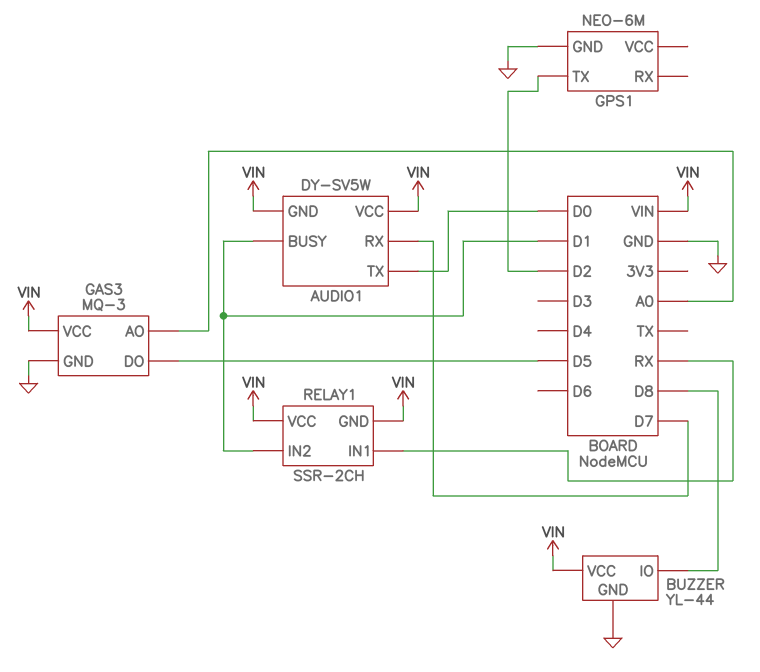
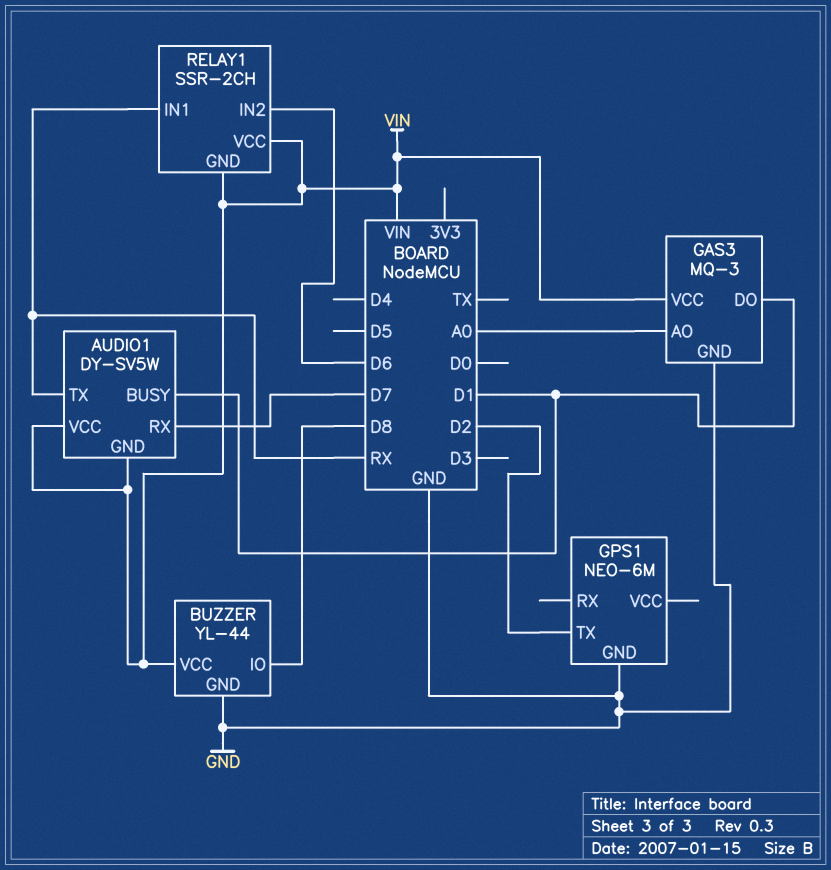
AUDIO1 pin TX: D0 -> RX
GAS3 pin DO: D5 -> D1
RELAY1 pin IN2: D1 -> D6

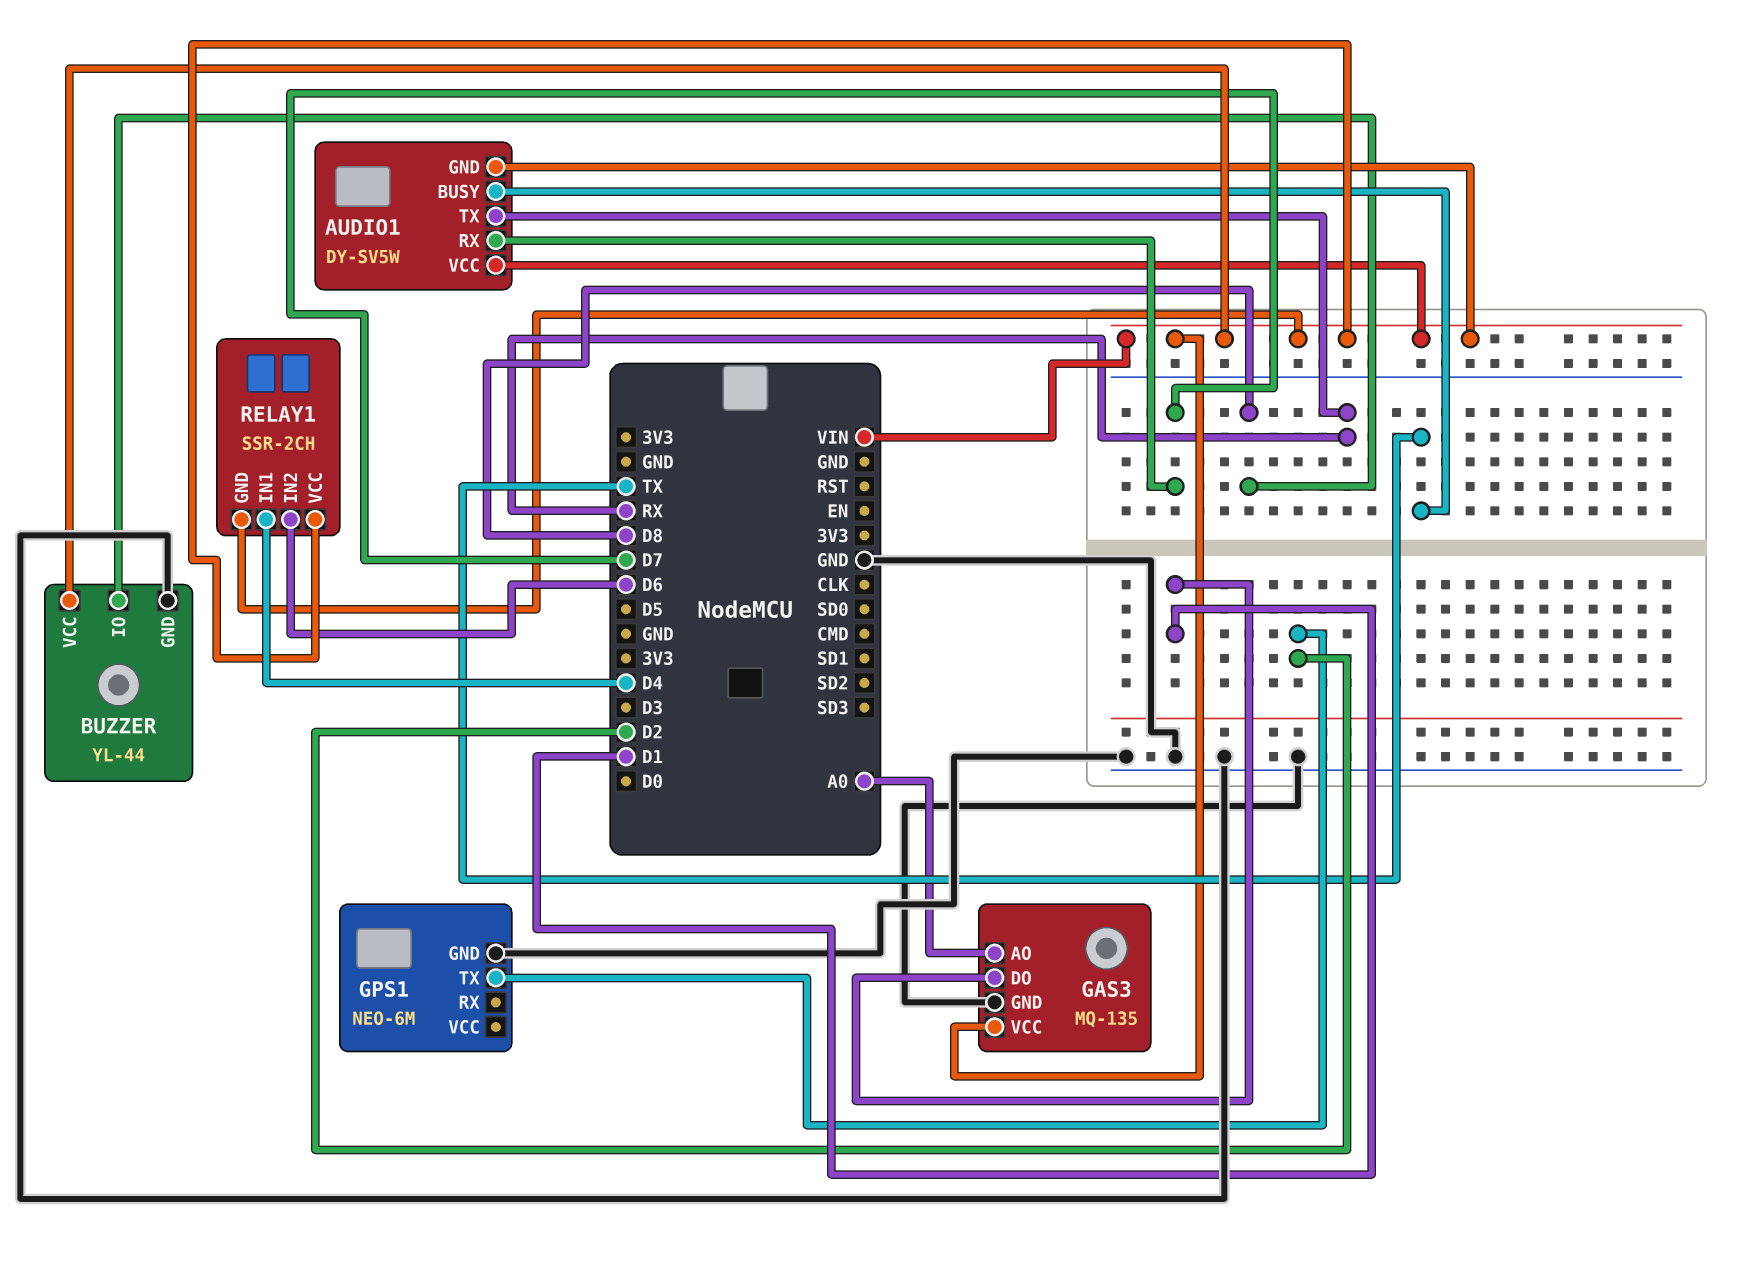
AUDIO1 pin BUSY: D1 -> TX
GAS3: MQ-3 -> MQ-135
RELAY1 pin IN1: RX -> D4

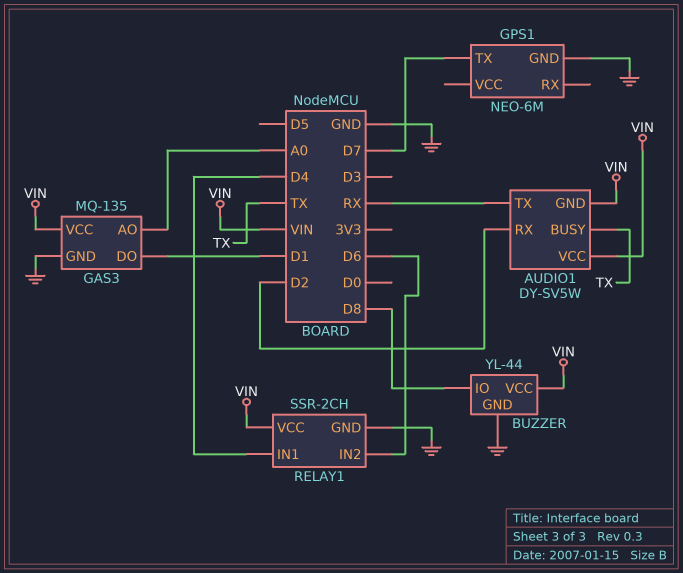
AUDIO1 pin RX: D7 -> D2
GPS1 pin TX: D2 -> D7
RELAY1 pin GND: VIN -> GND

